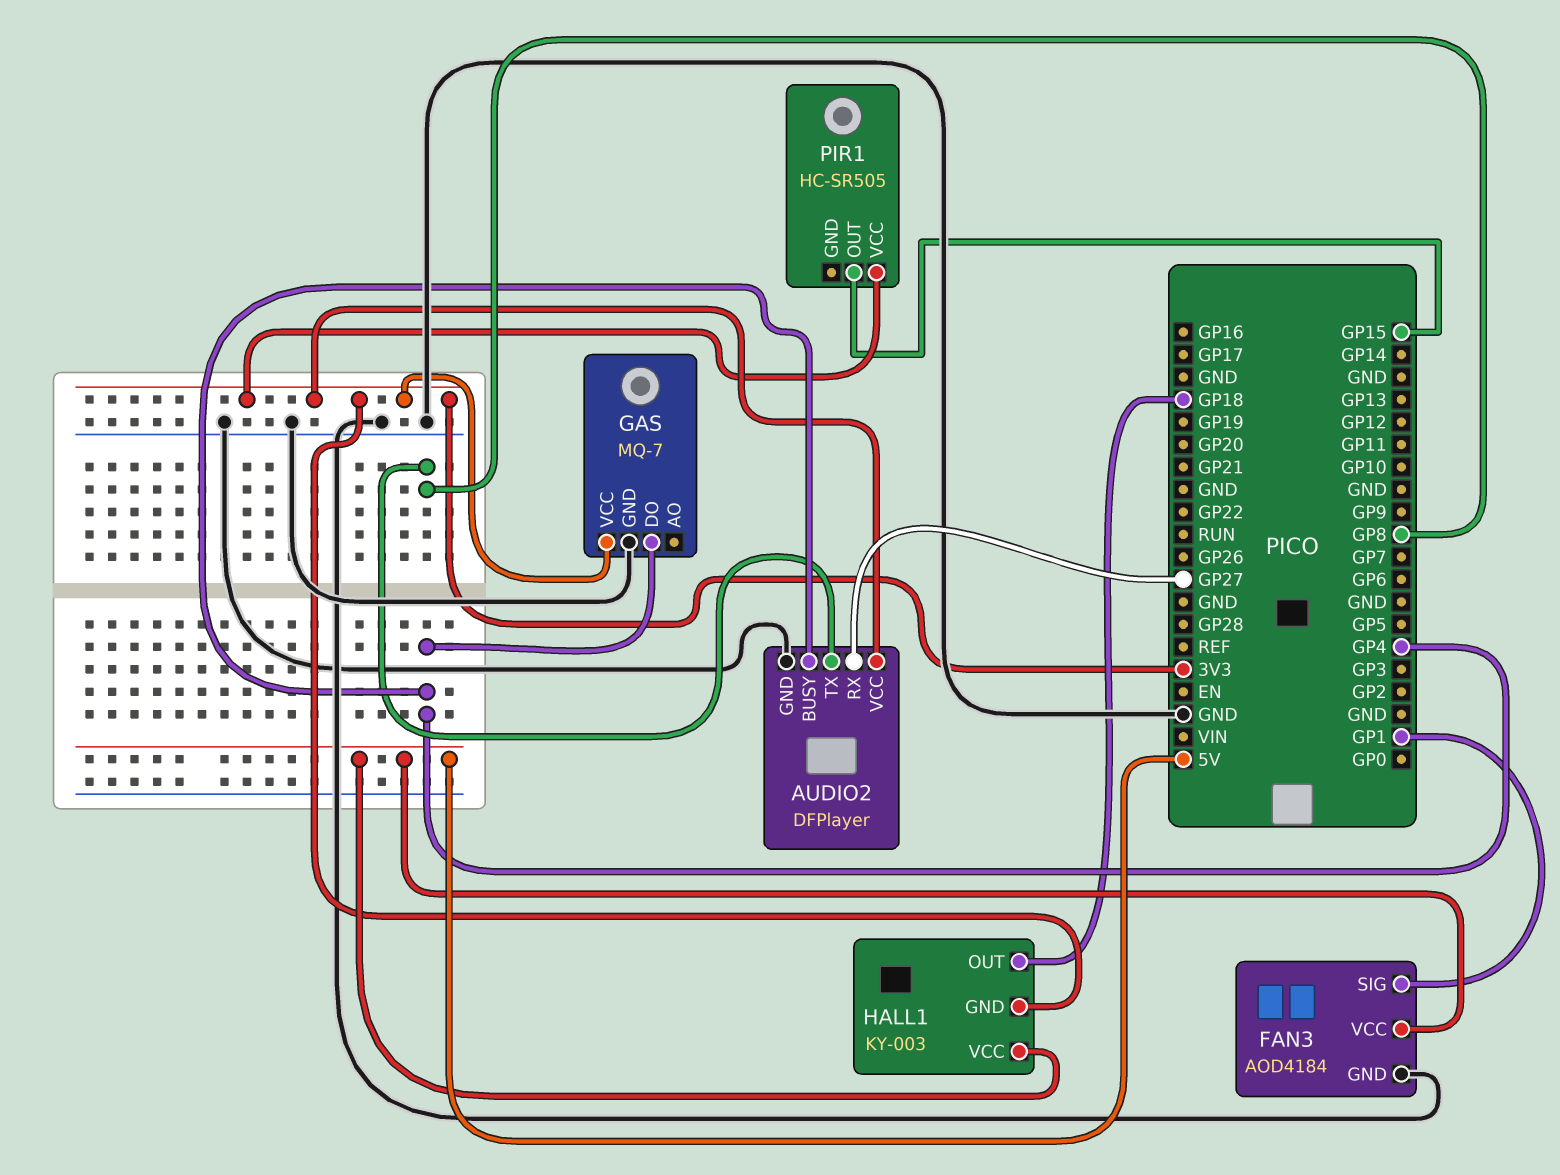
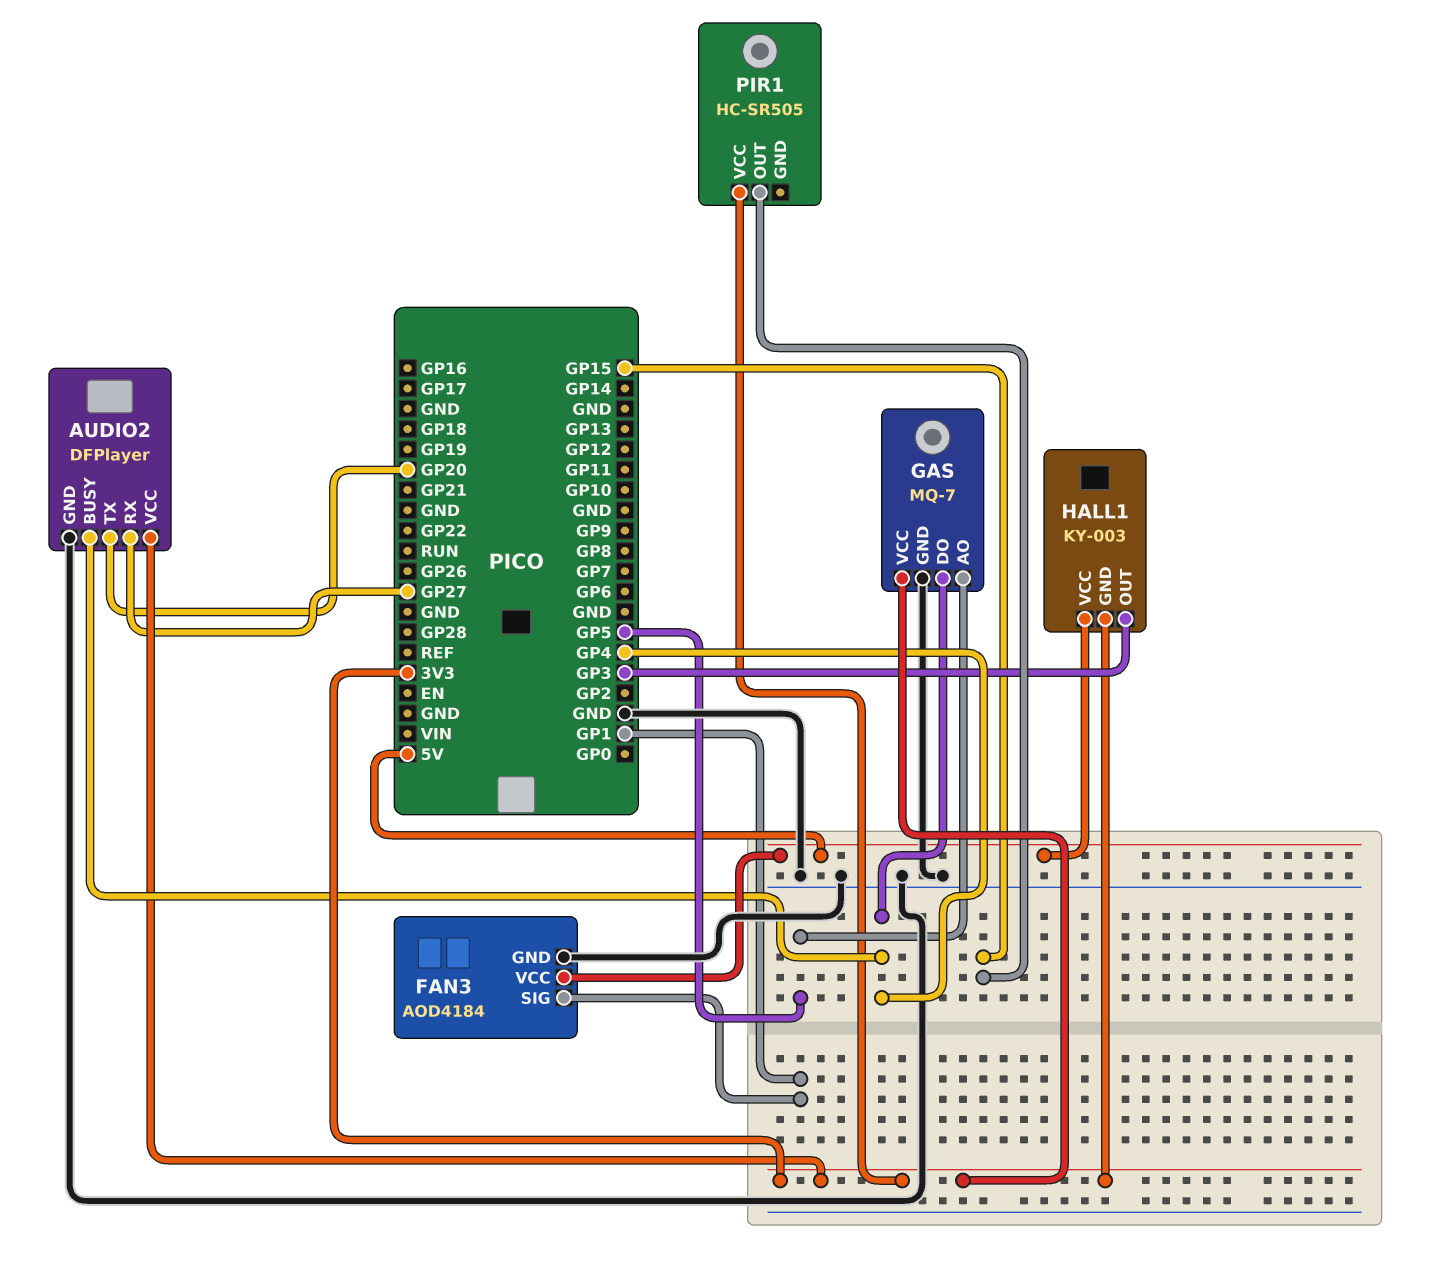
AUDIO2 pin TX: GP8 -> GP20
GAS pin AO: none -> GP5
HALL1 pin OUT: GP18 -> GP3

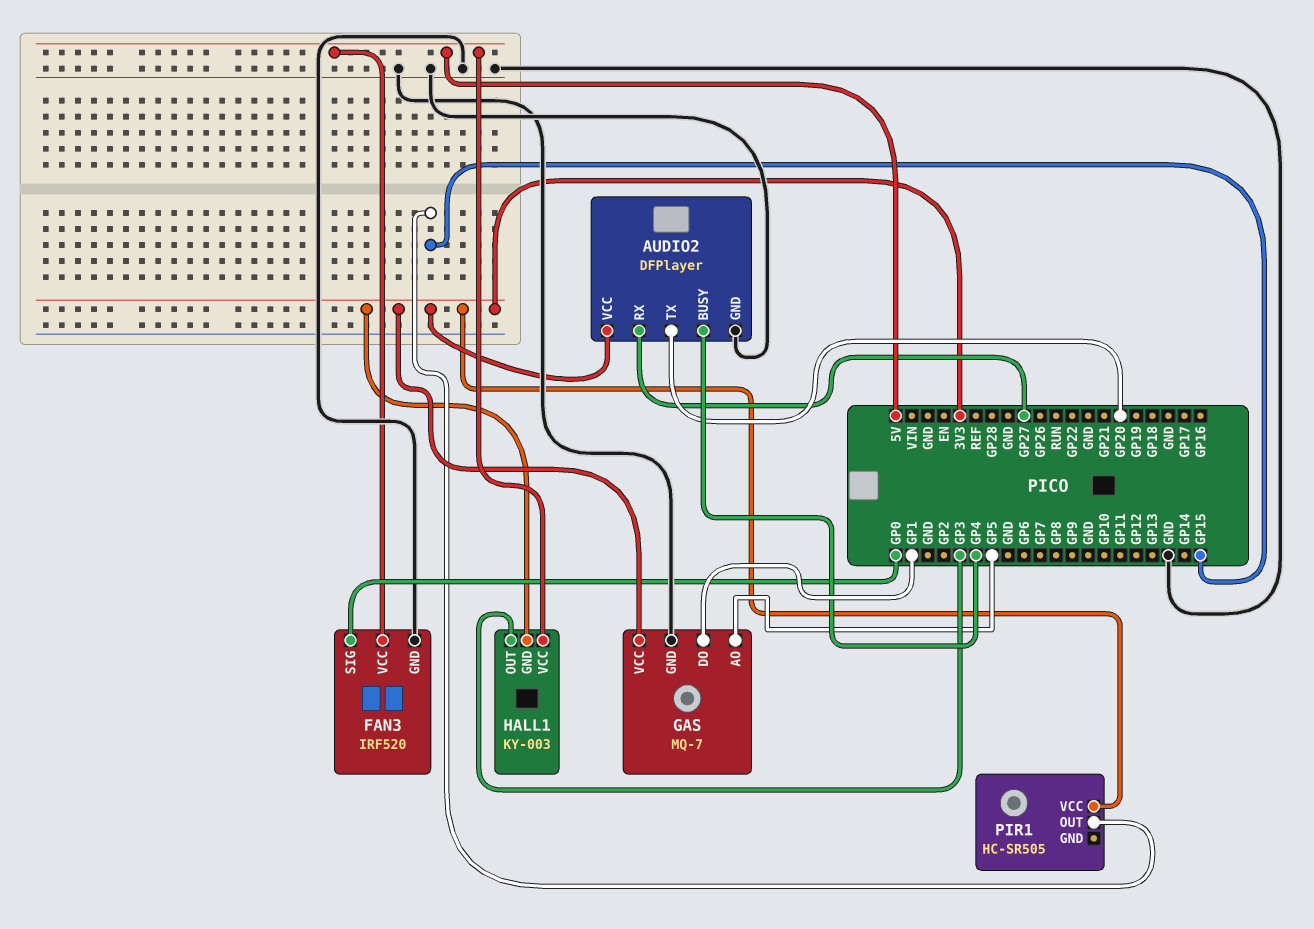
FAN3: AOD4184 -> IRF520
FAN3 pin SIG: GP1 -> GP0
GAS pin DO: GP4 -> GP1

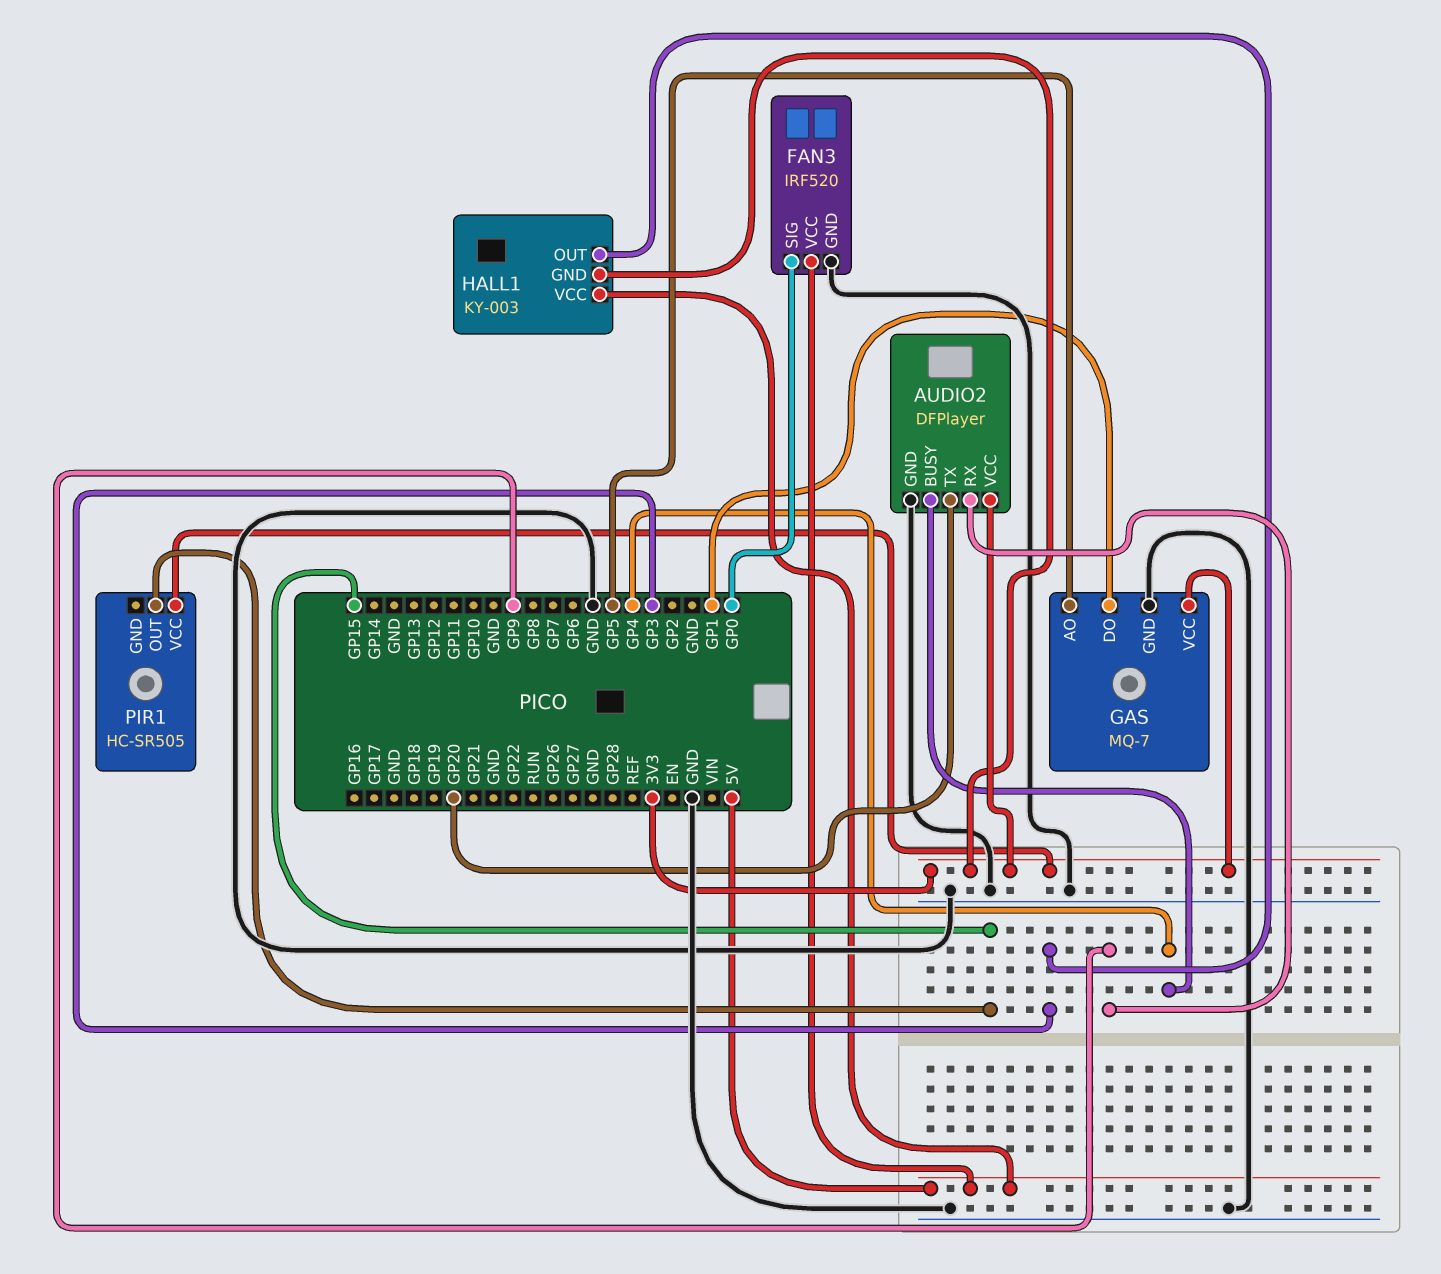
AUDIO2 pin RX: GP27 -> GP9

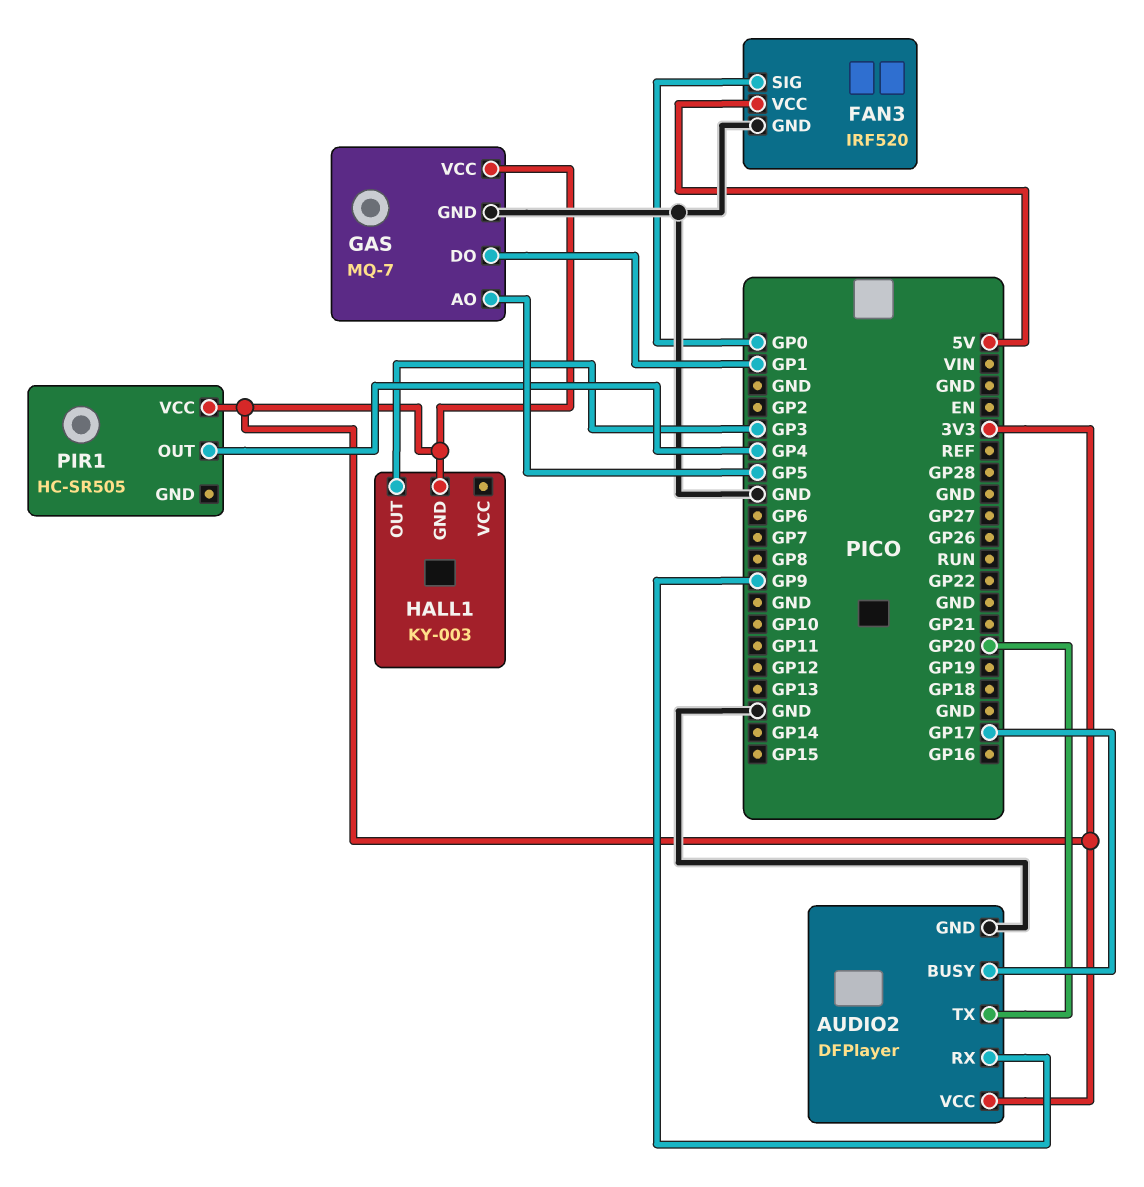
AUDIO2 pin BUSY: GP4 -> GP17
HALL1 pin VCC: 5V -> none
PIR1 pin OUT: GP15 -> GP4

